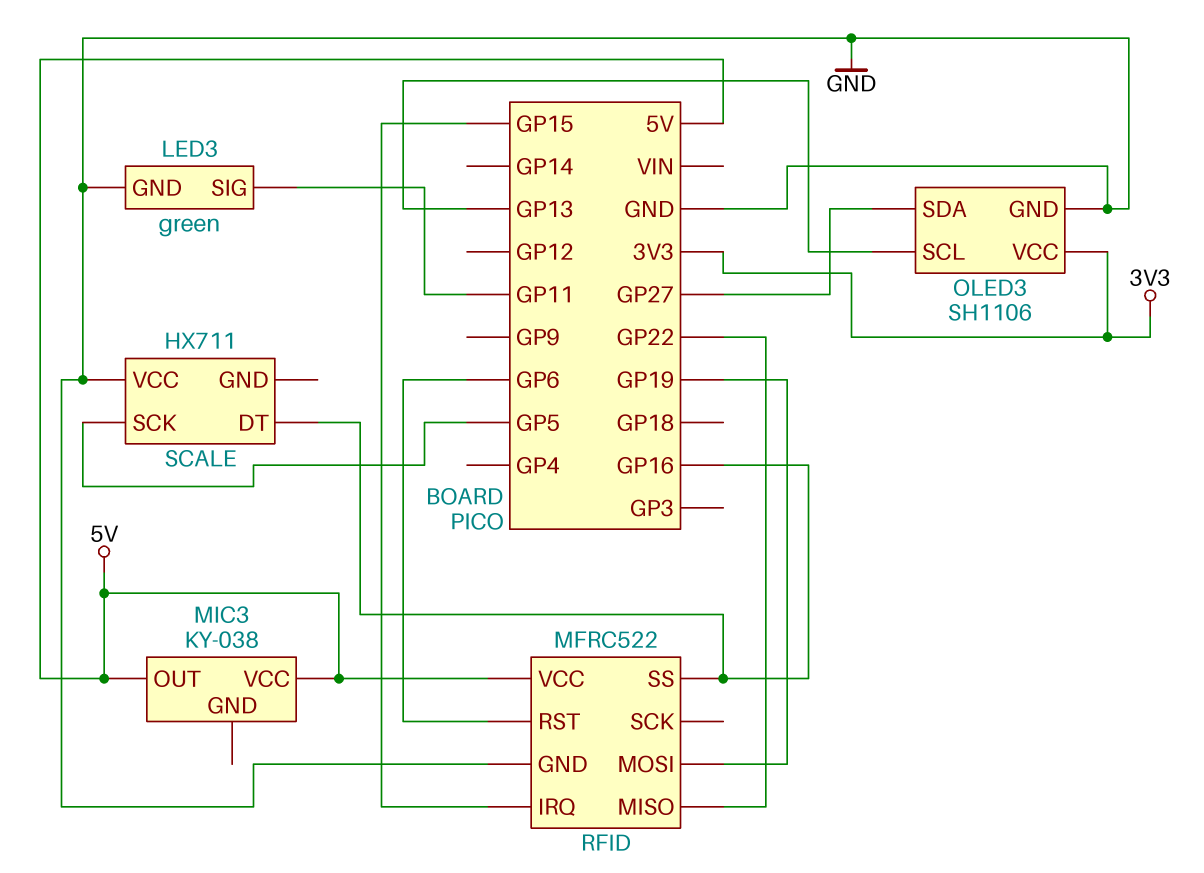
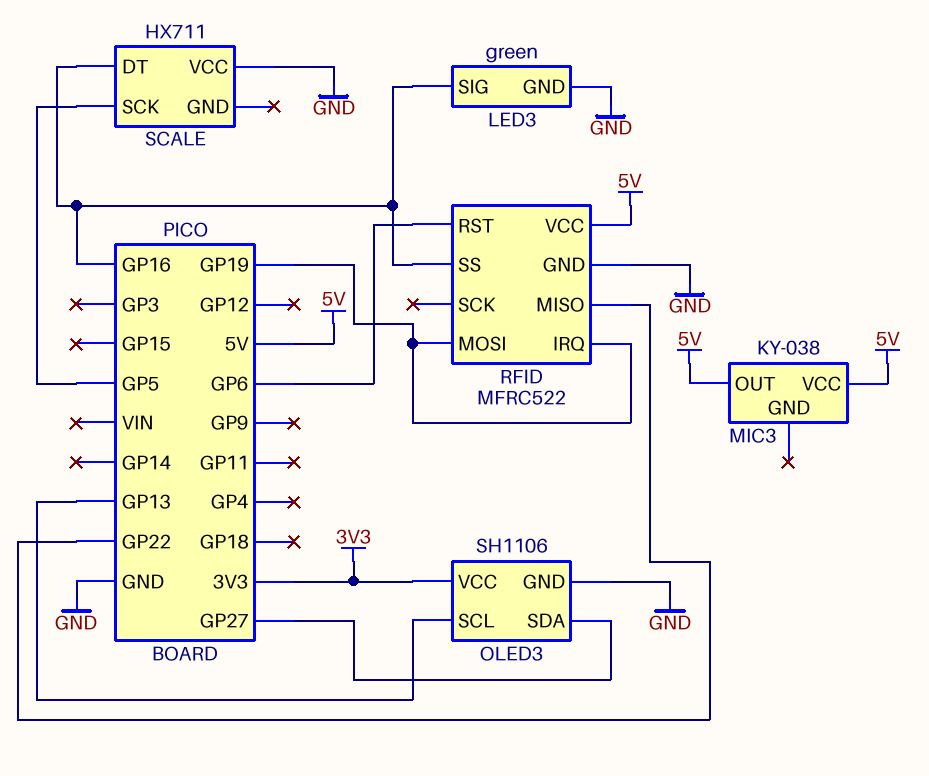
LED3 pin SIG: GP11 -> GP16
RFID pin IRQ: GP15 -> GP19

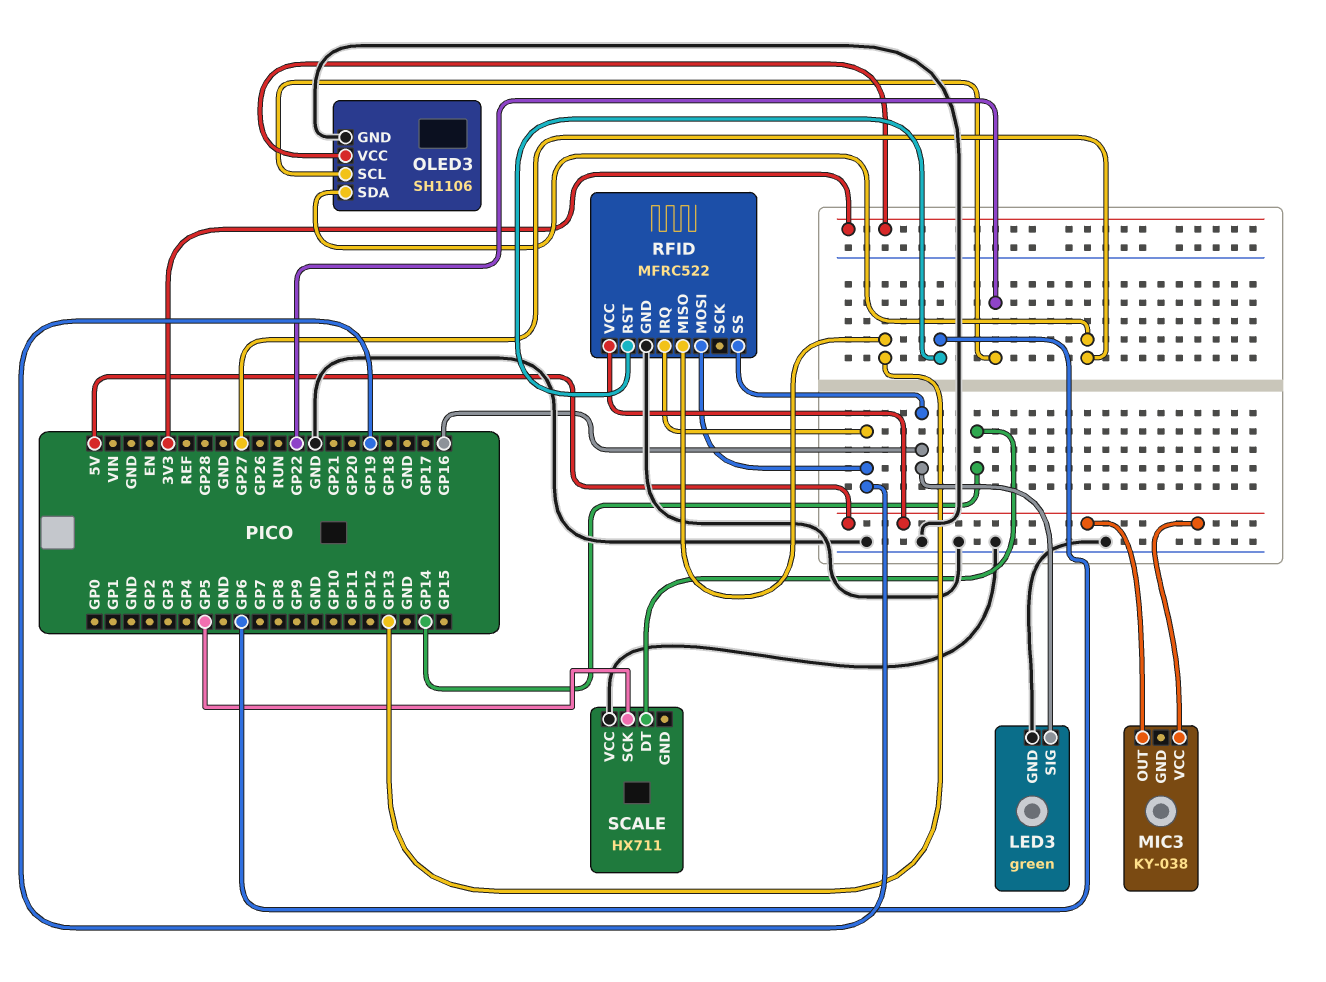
OLED3 pin SCL: GP13 -> GP22
RFID pin MISO: GP22 -> GP13
SCALE pin DT: GP16 -> GP14

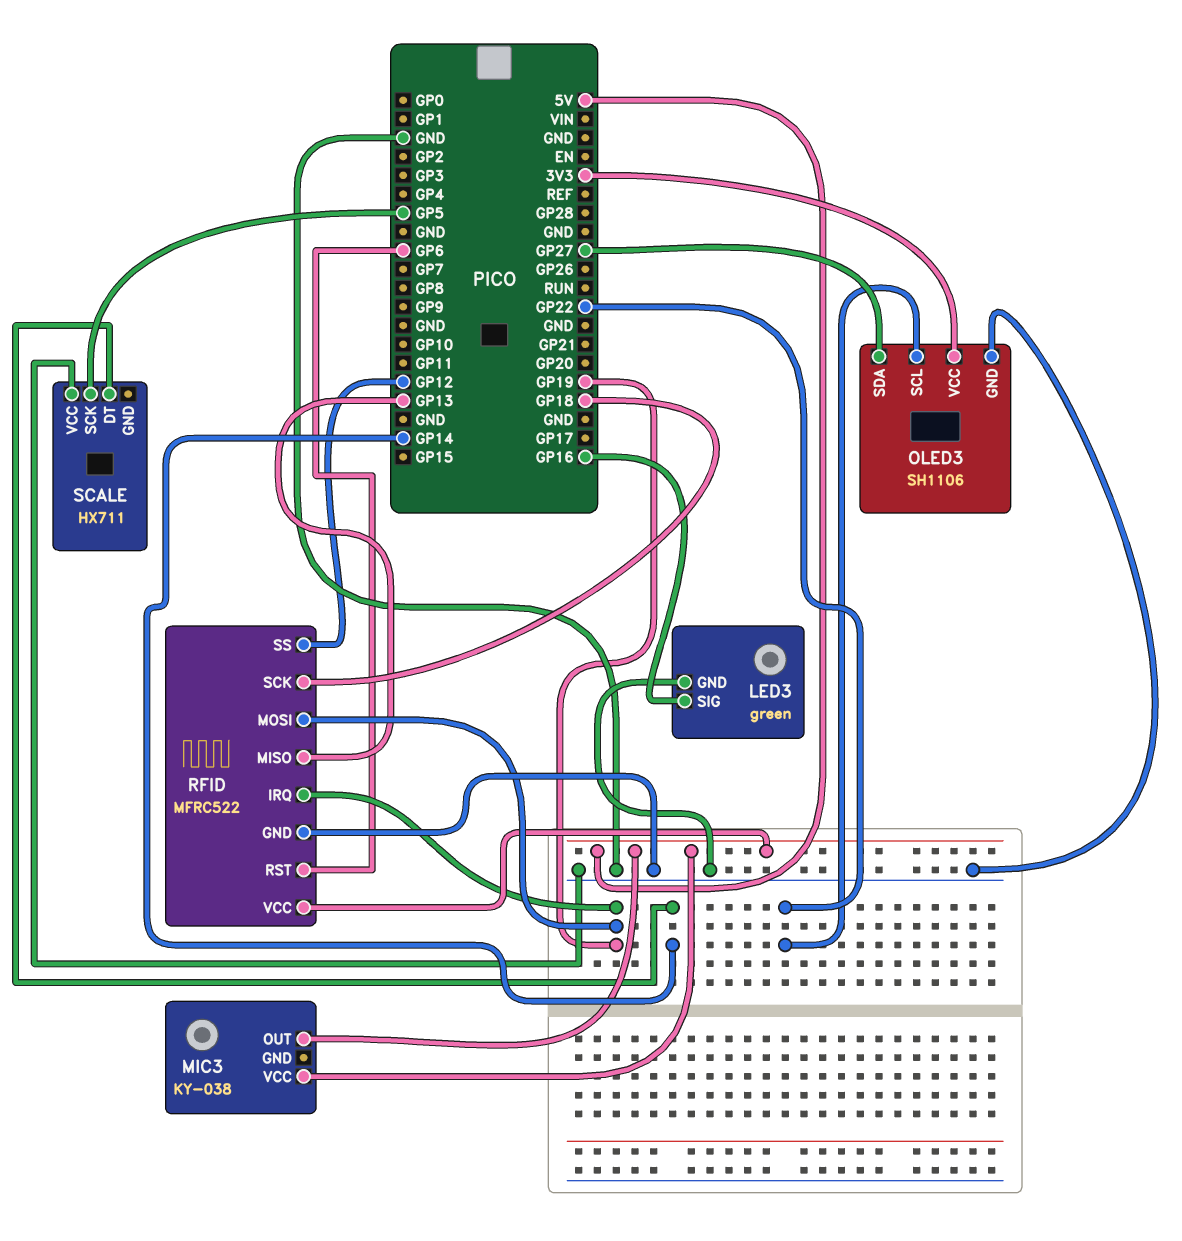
RFID pin SCK: none -> GP18
RFID pin SS: GP16 -> GP12

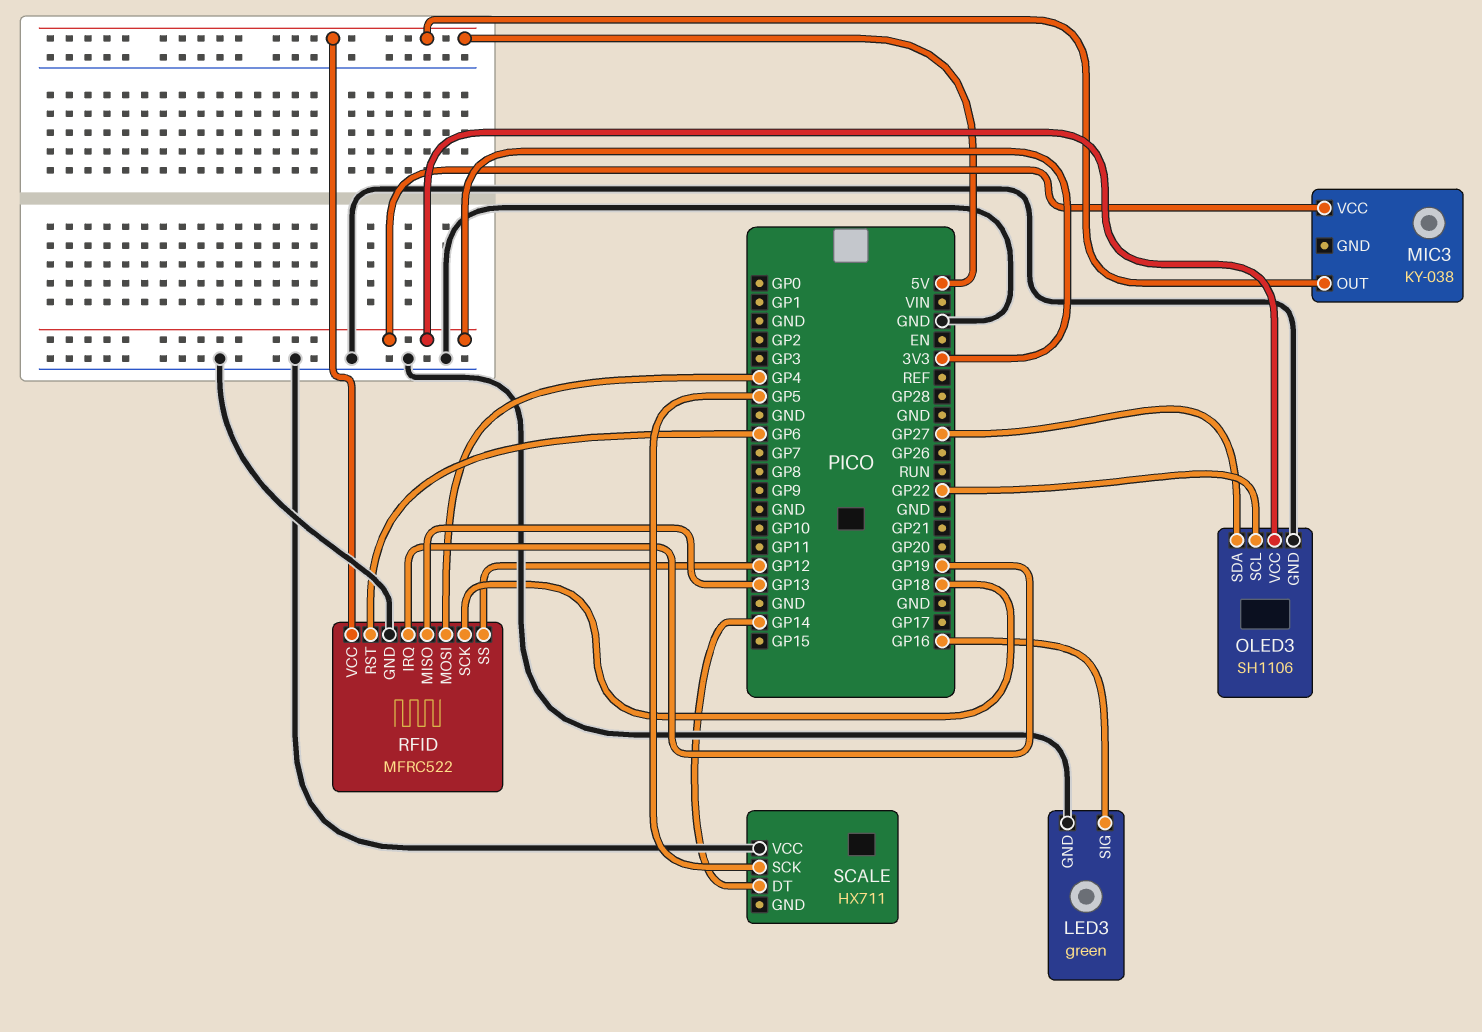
MIC3 pin VCC: 5V -> 3V3
RFID pin MOSI: GP19 -> GP4

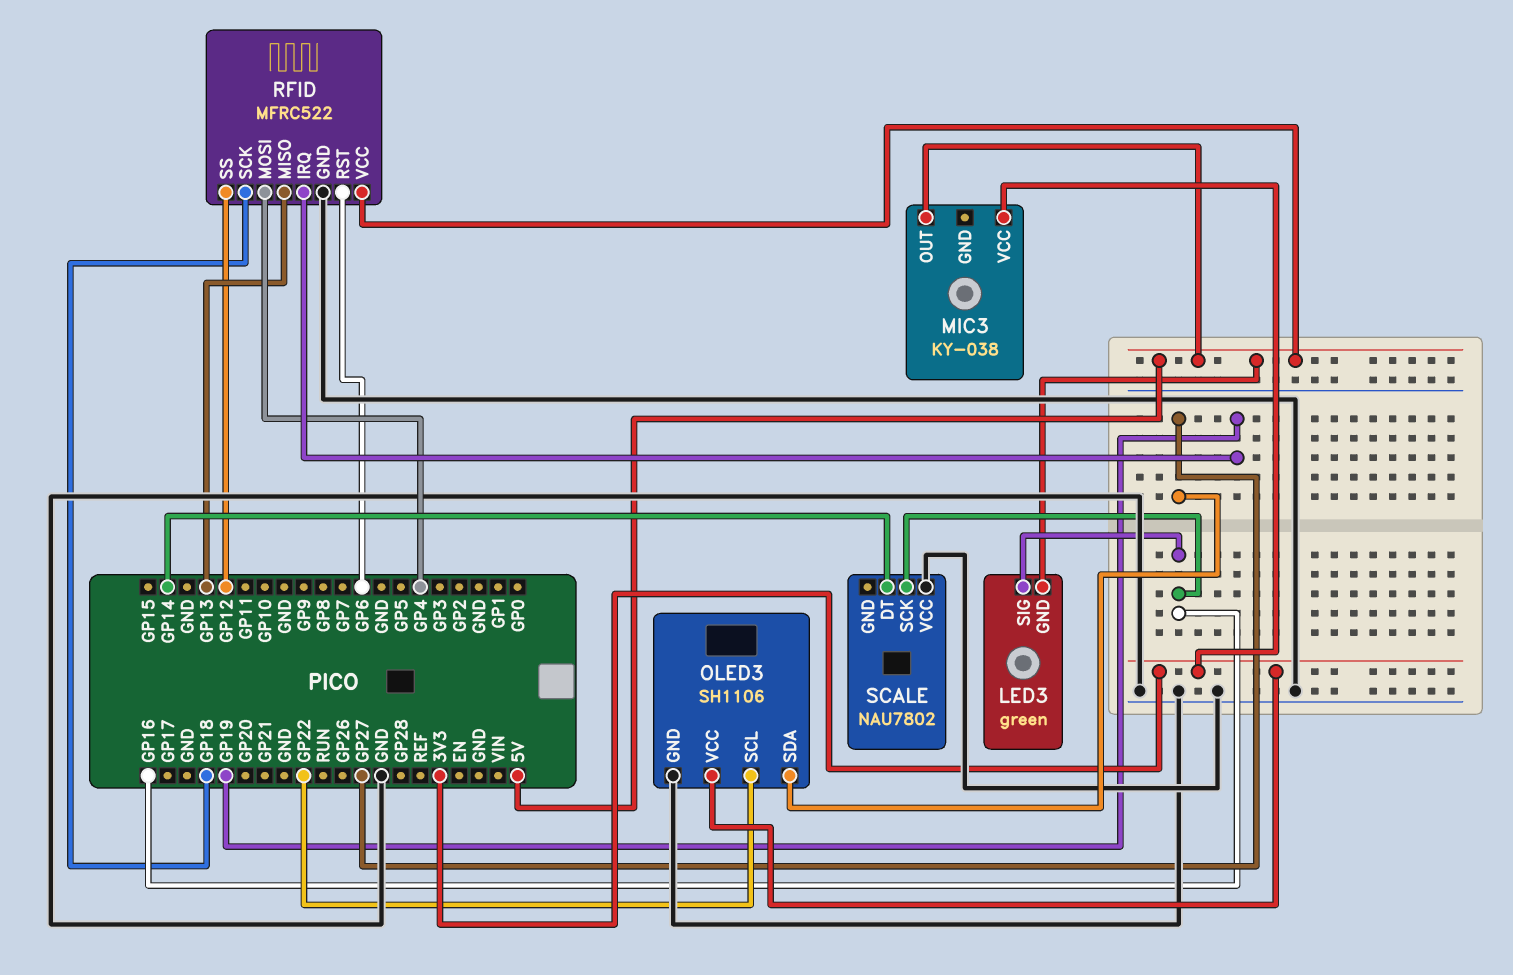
LED3 pin GND: GND -> 5V
SCALE: HX711 -> NAU7802
SCALE pin SCK: GP5 -> GP16

